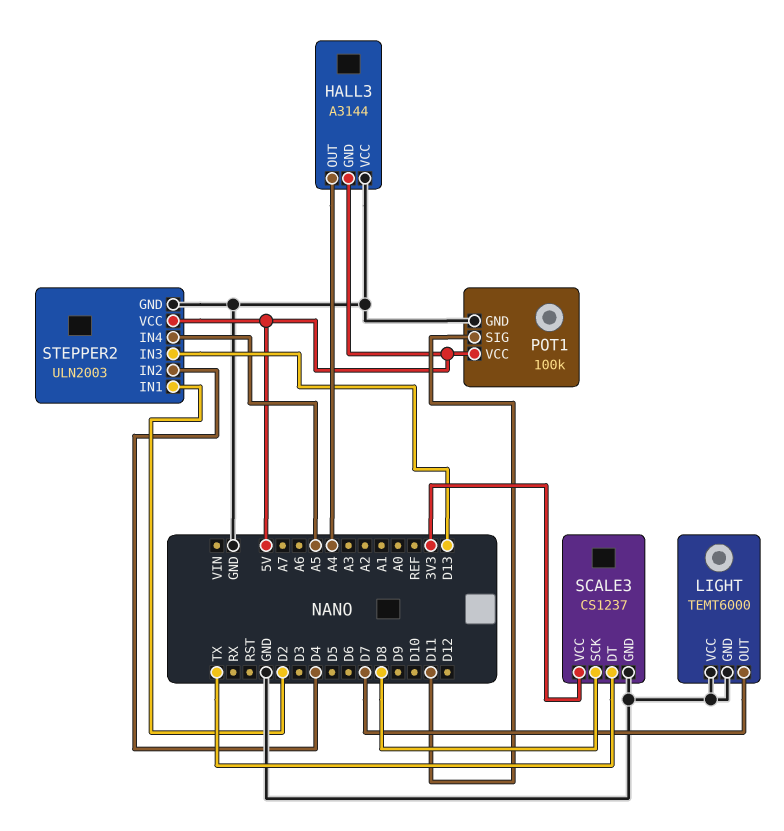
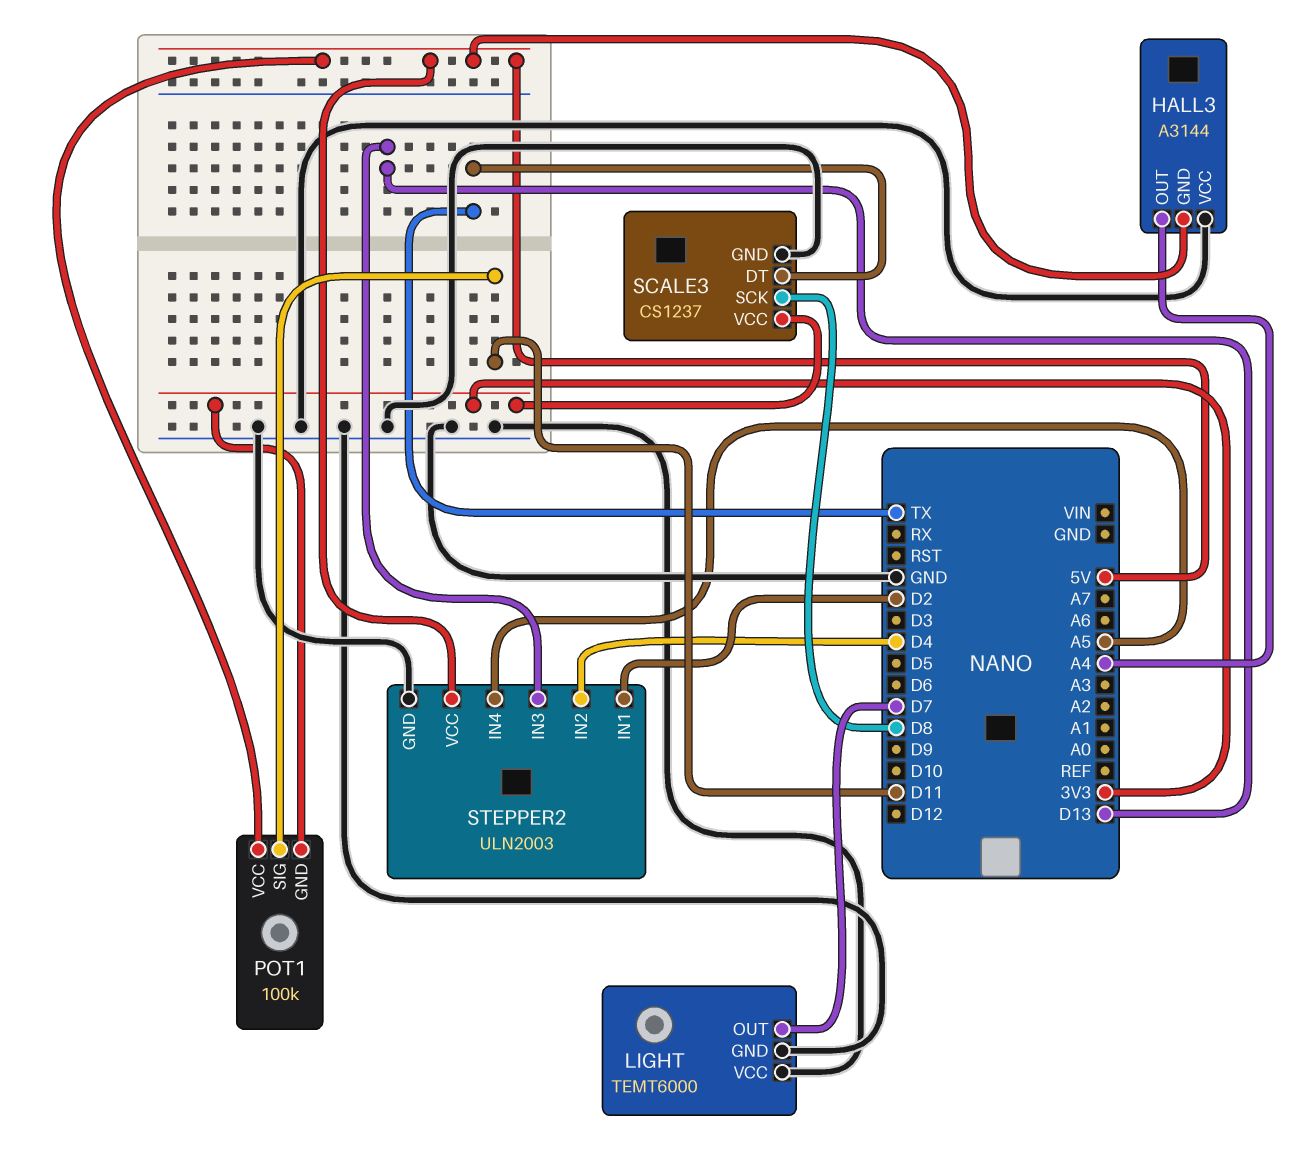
POT1 pin GND: GND -> 3V3

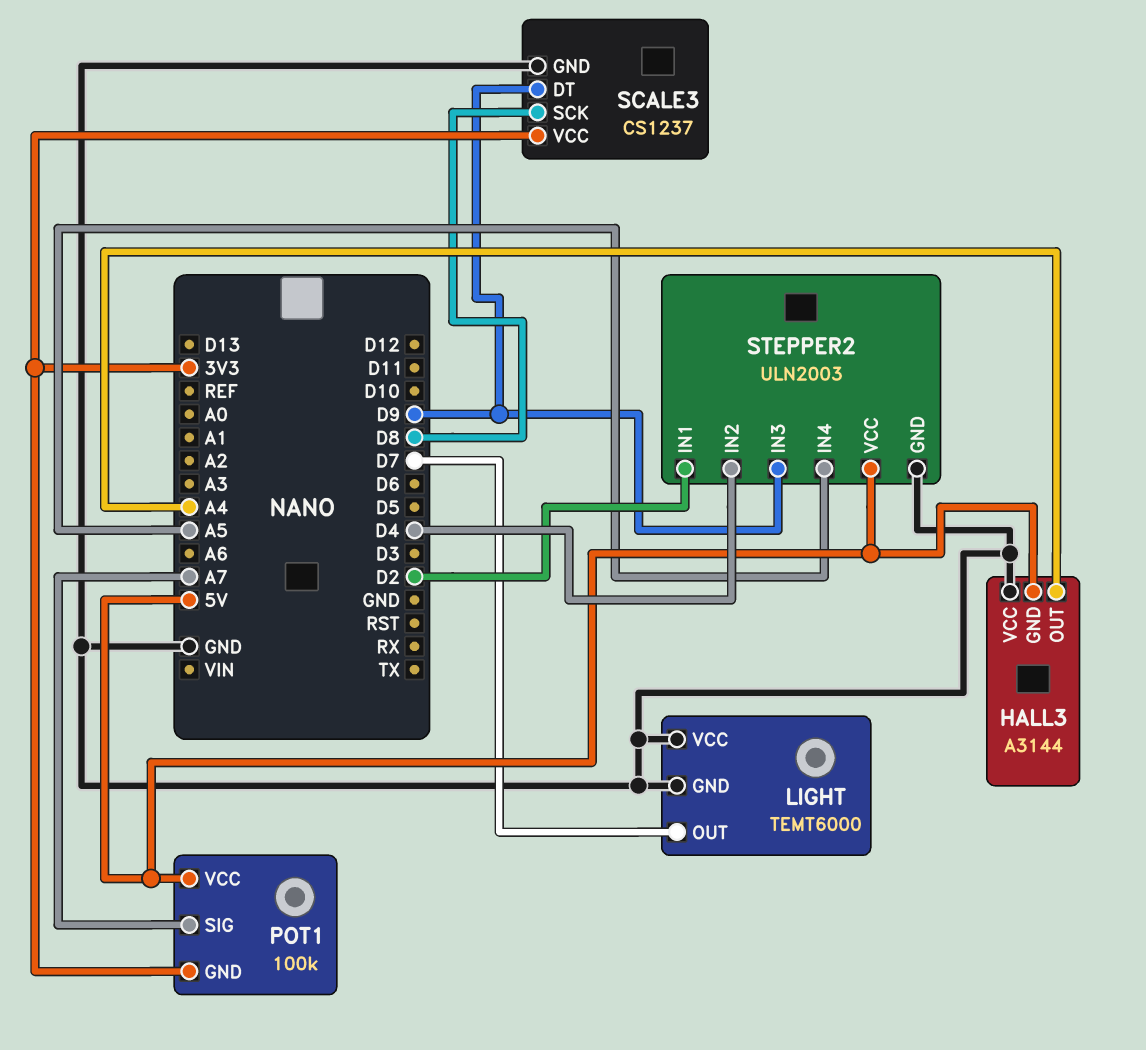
POT1 pin SIG: D11 -> A7
SCALE3 pin DT: TX -> D9
STEPPER2 pin IN3: D13 -> D9

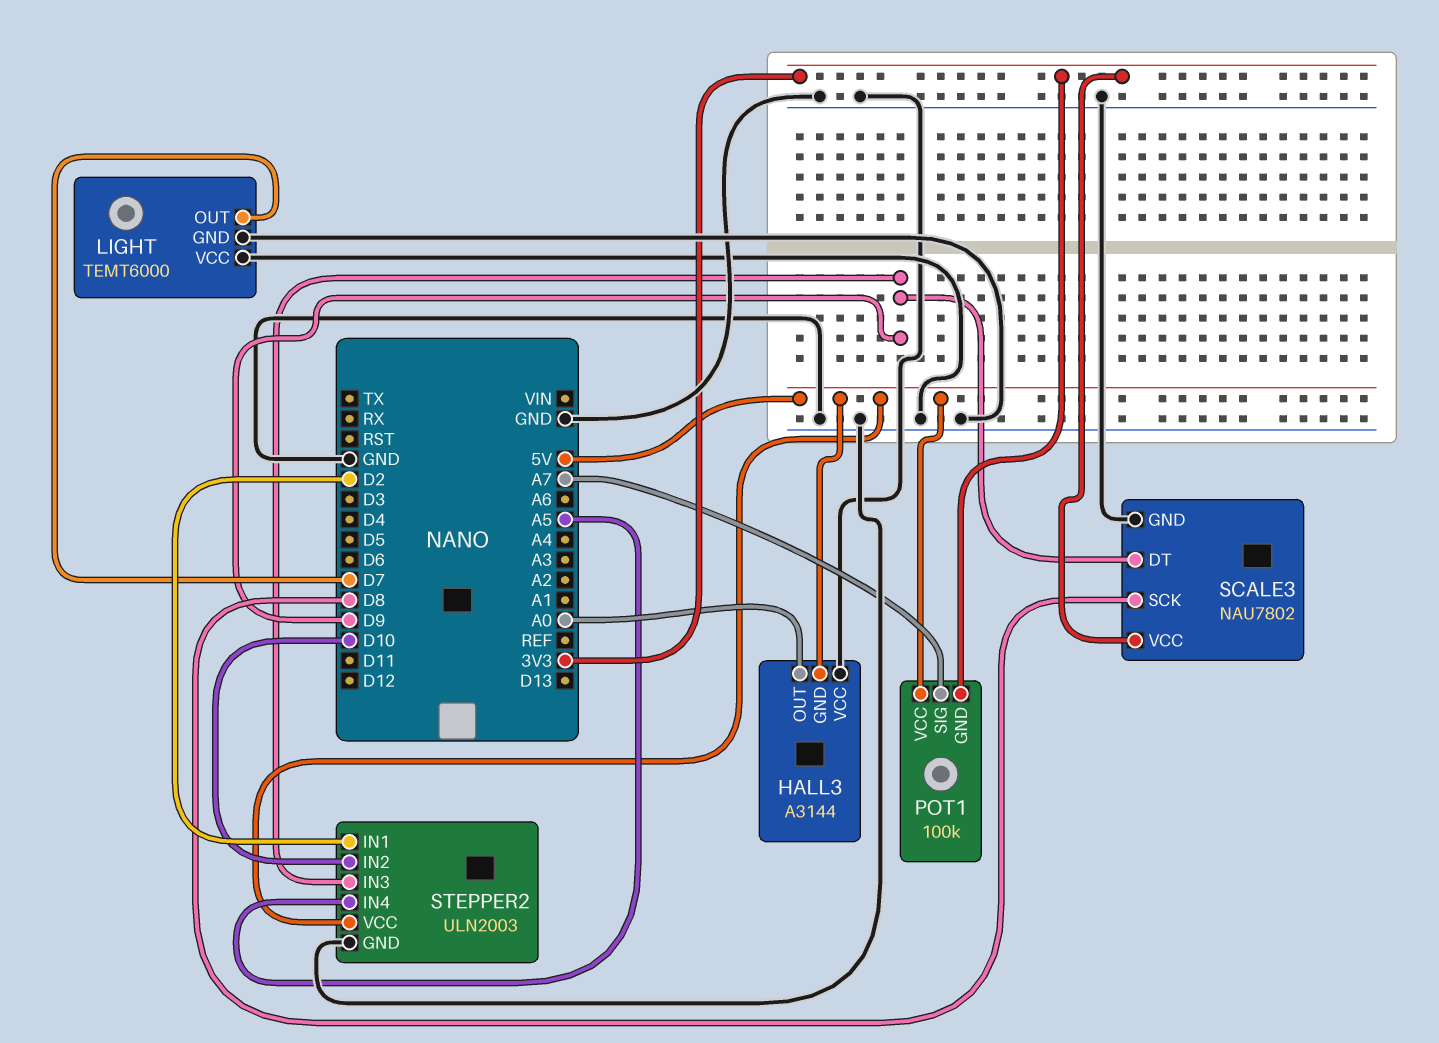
HALL3 pin OUT: A4 -> A0
SCALE3: CS1237 -> NAU7802
STEPPER2 pin IN2: D4 -> D10

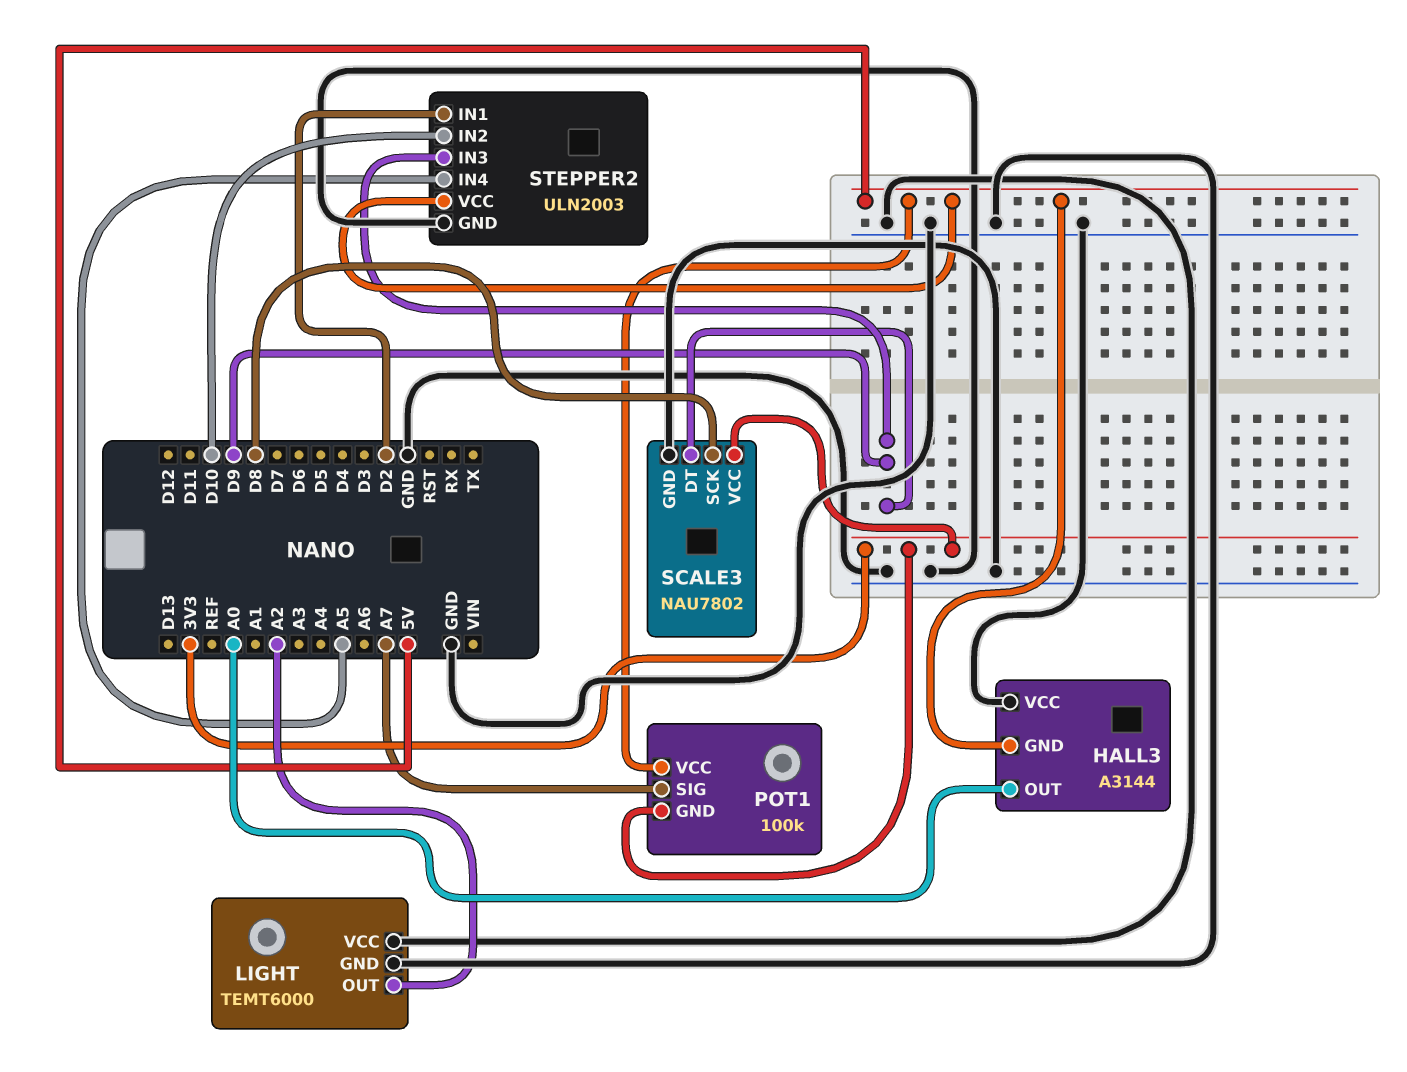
LIGHT pin OUT: D7 -> A2

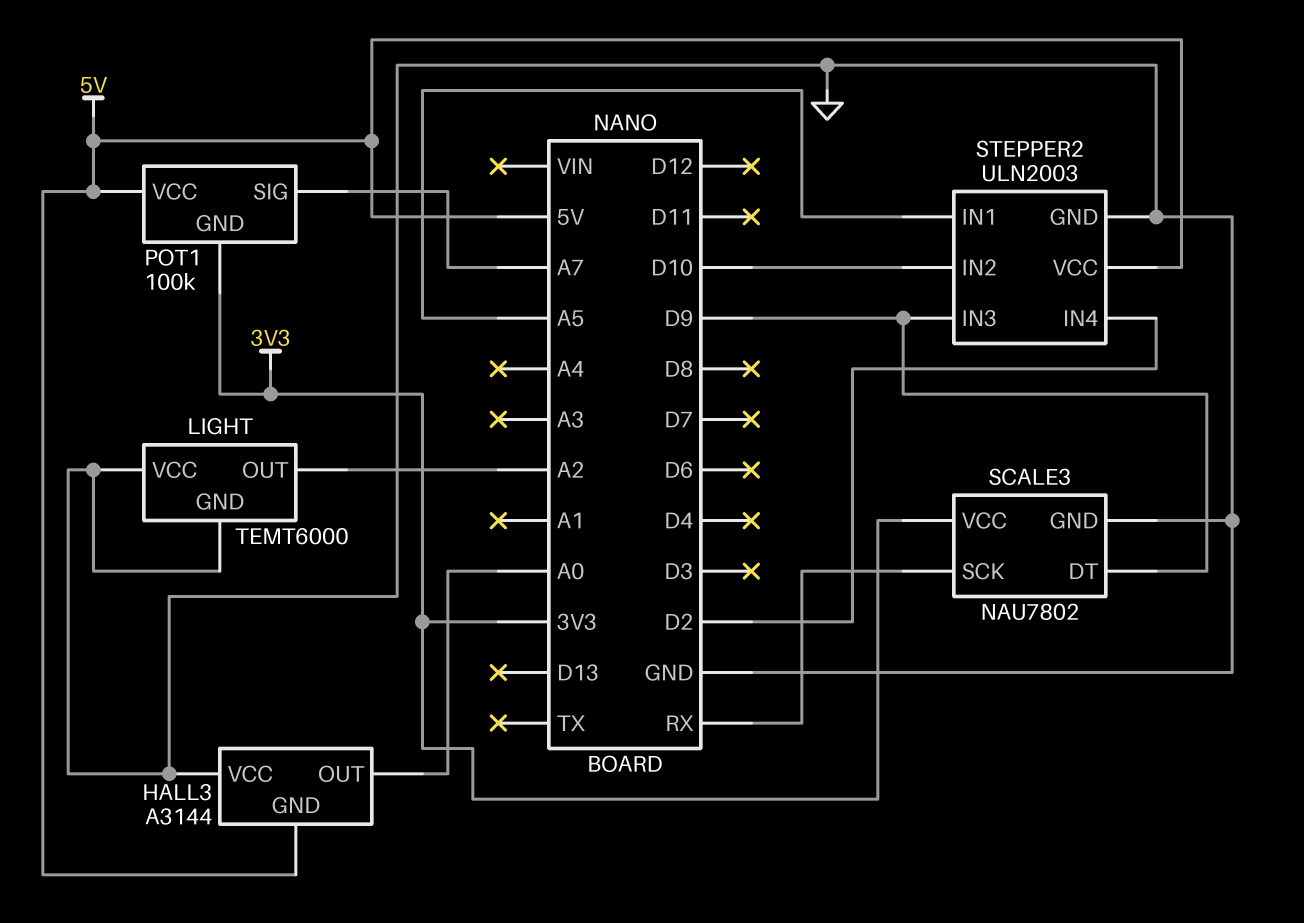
SCALE3 pin SCK: D8 -> RX
STEPPER2 pin IN1: D2 -> A5
STEPPER2 pin IN4: A5 -> D2

